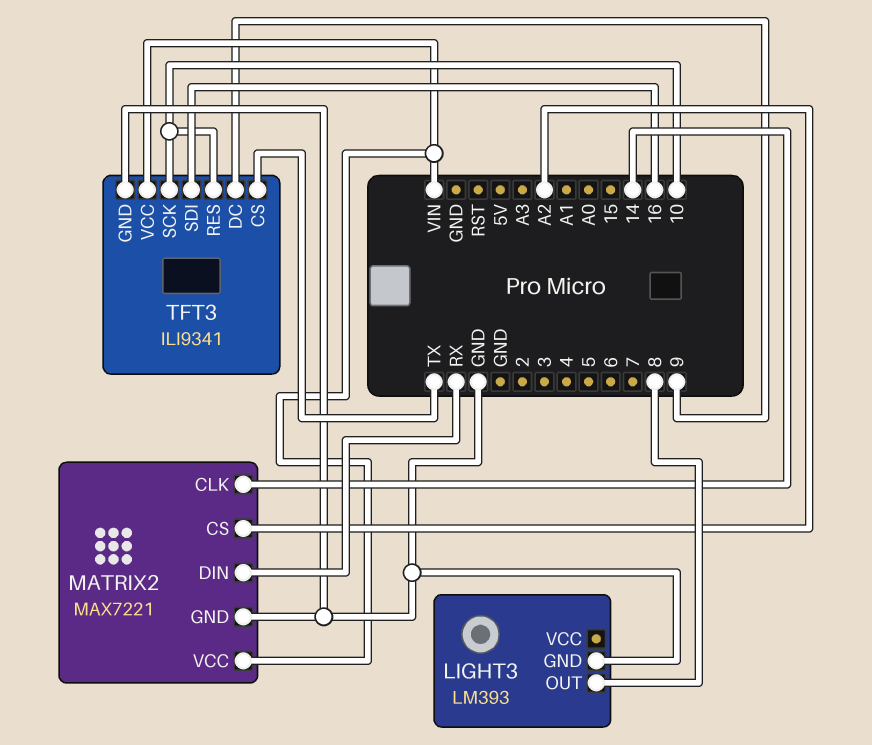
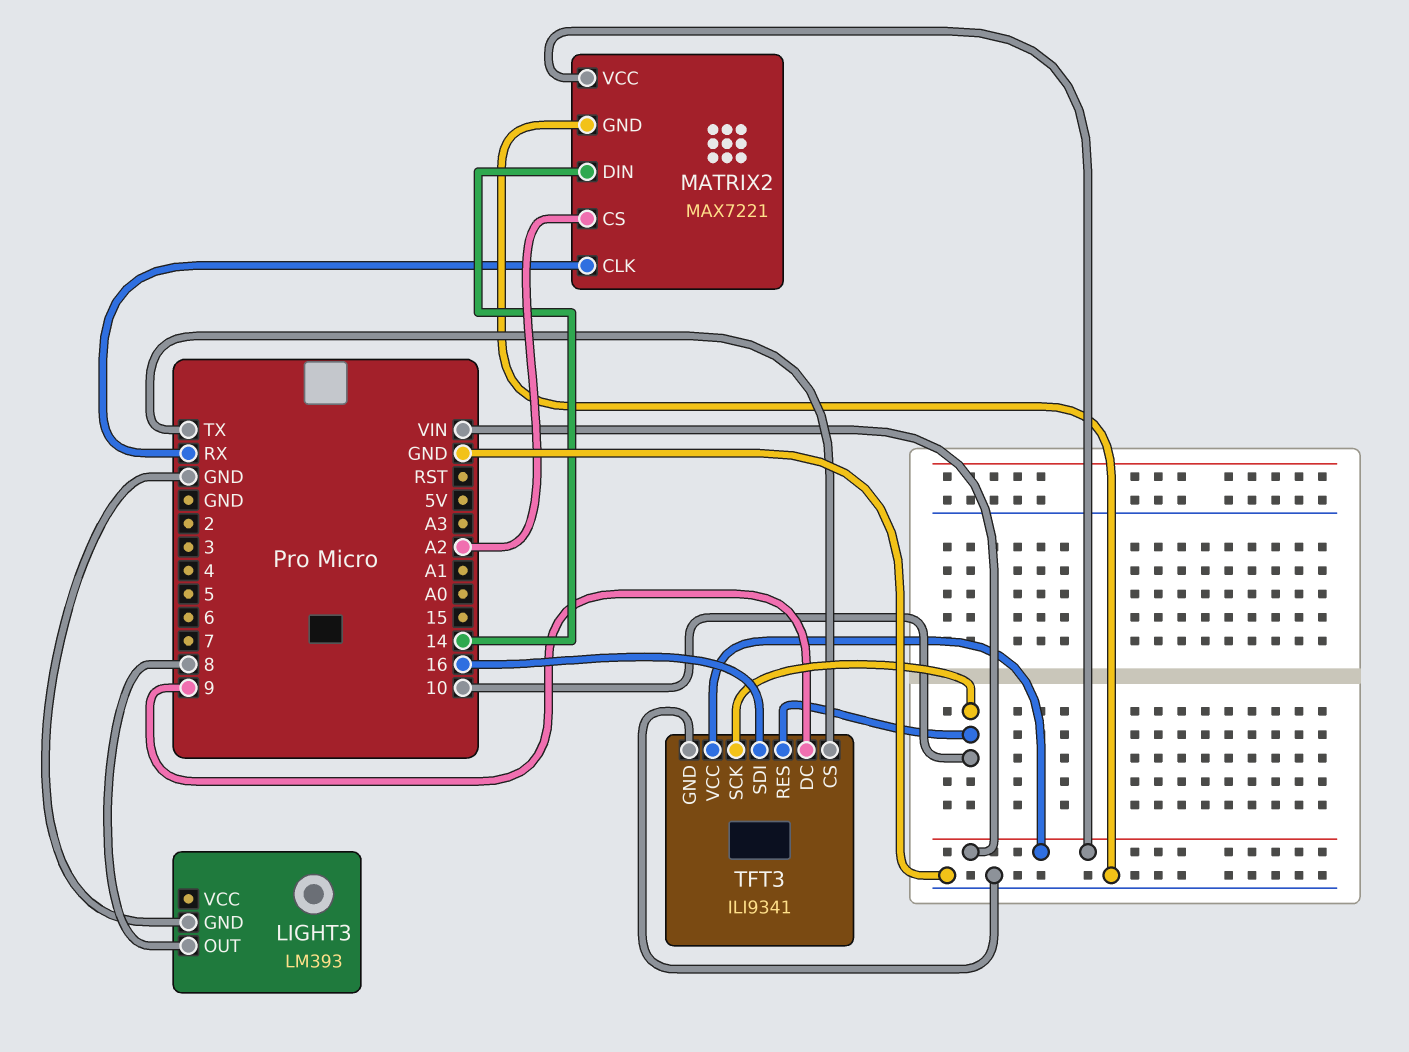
MATRIX2 pin CLK: 14 -> RX
MATRIX2 pin DIN: RX -> 14

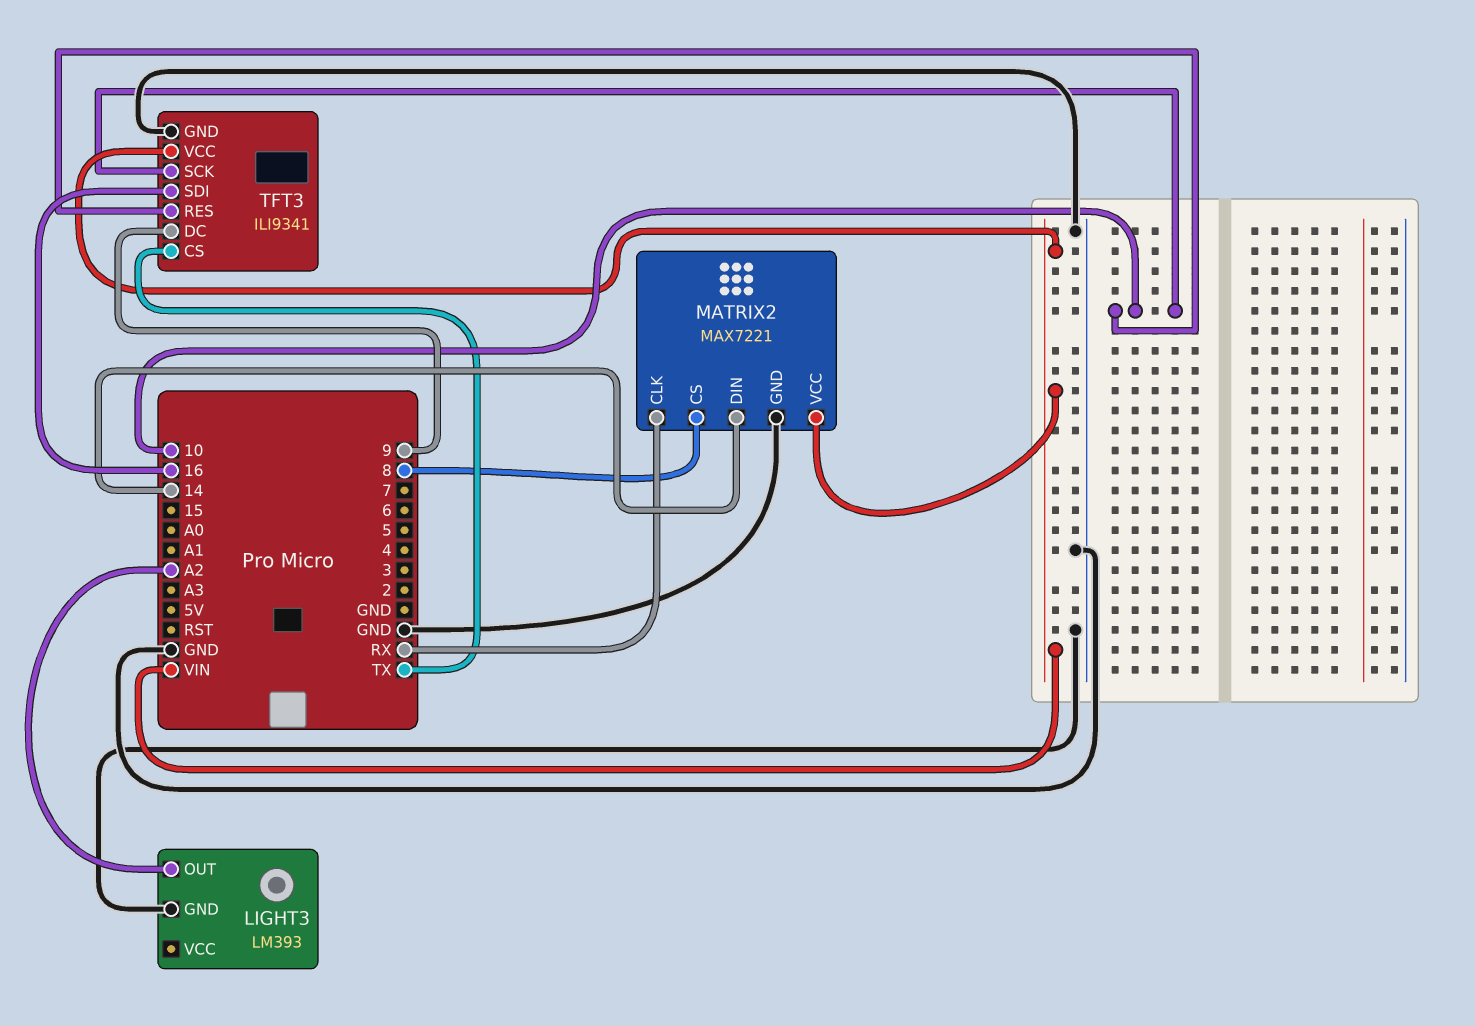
LIGHT3 pin OUT: 8 -> A2
MATRIX2 pin CS: A2 -> 8

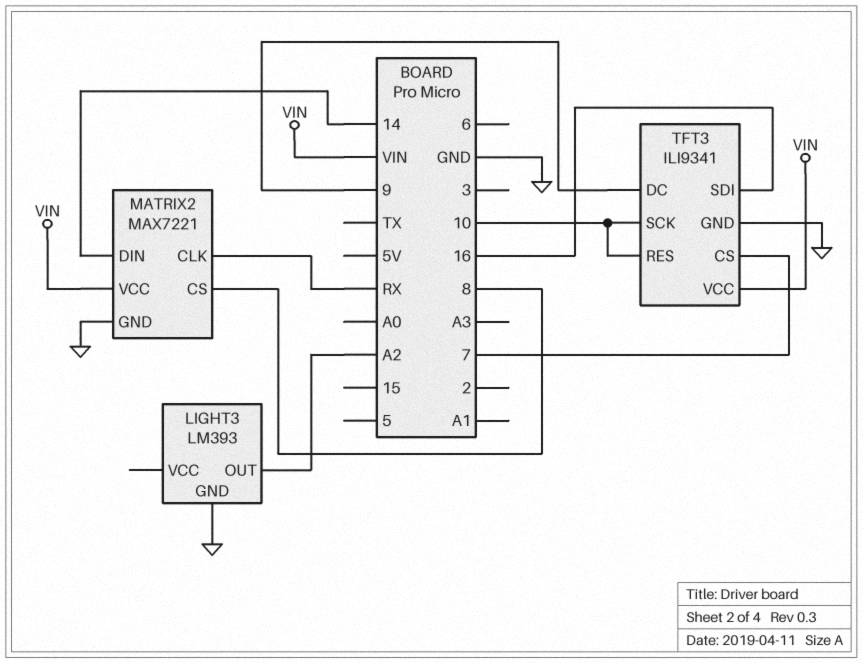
TFT3 pin CS: TX -> 7

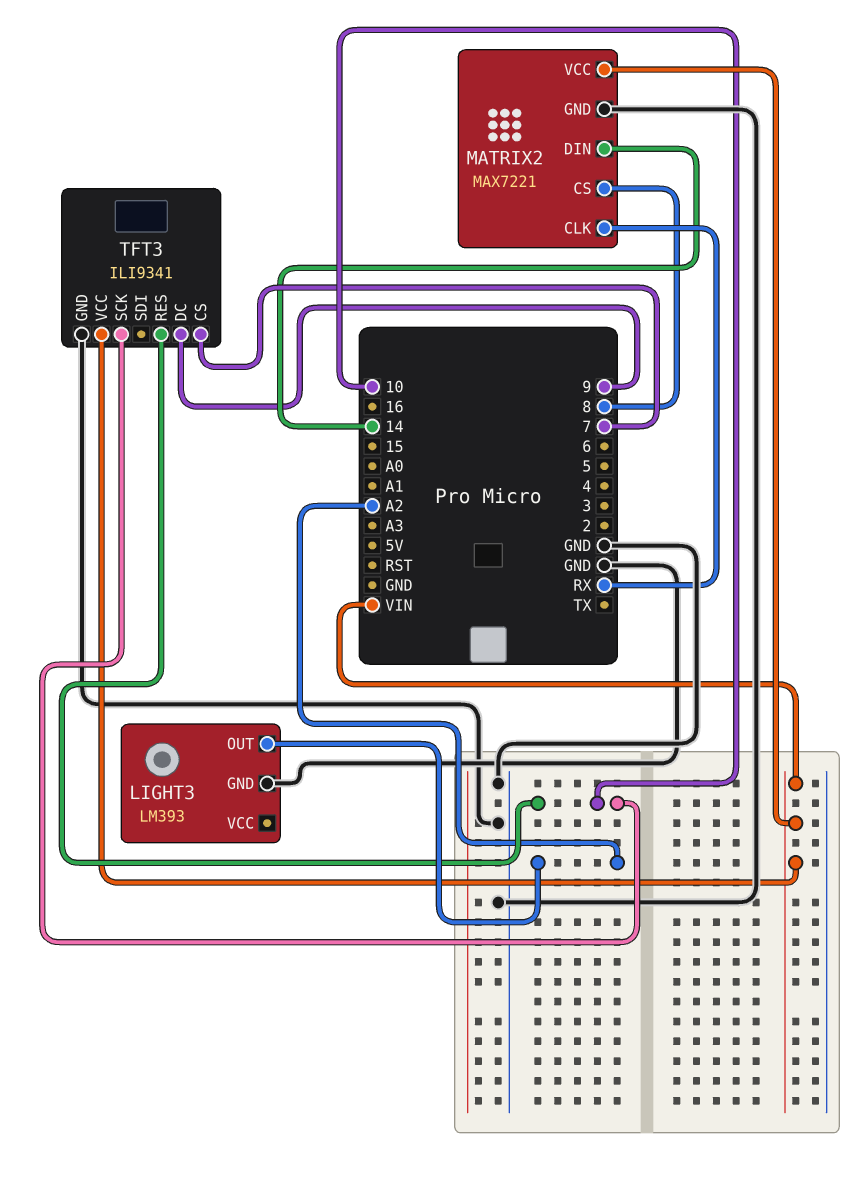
TFT3 pin SDI: 16 -> none

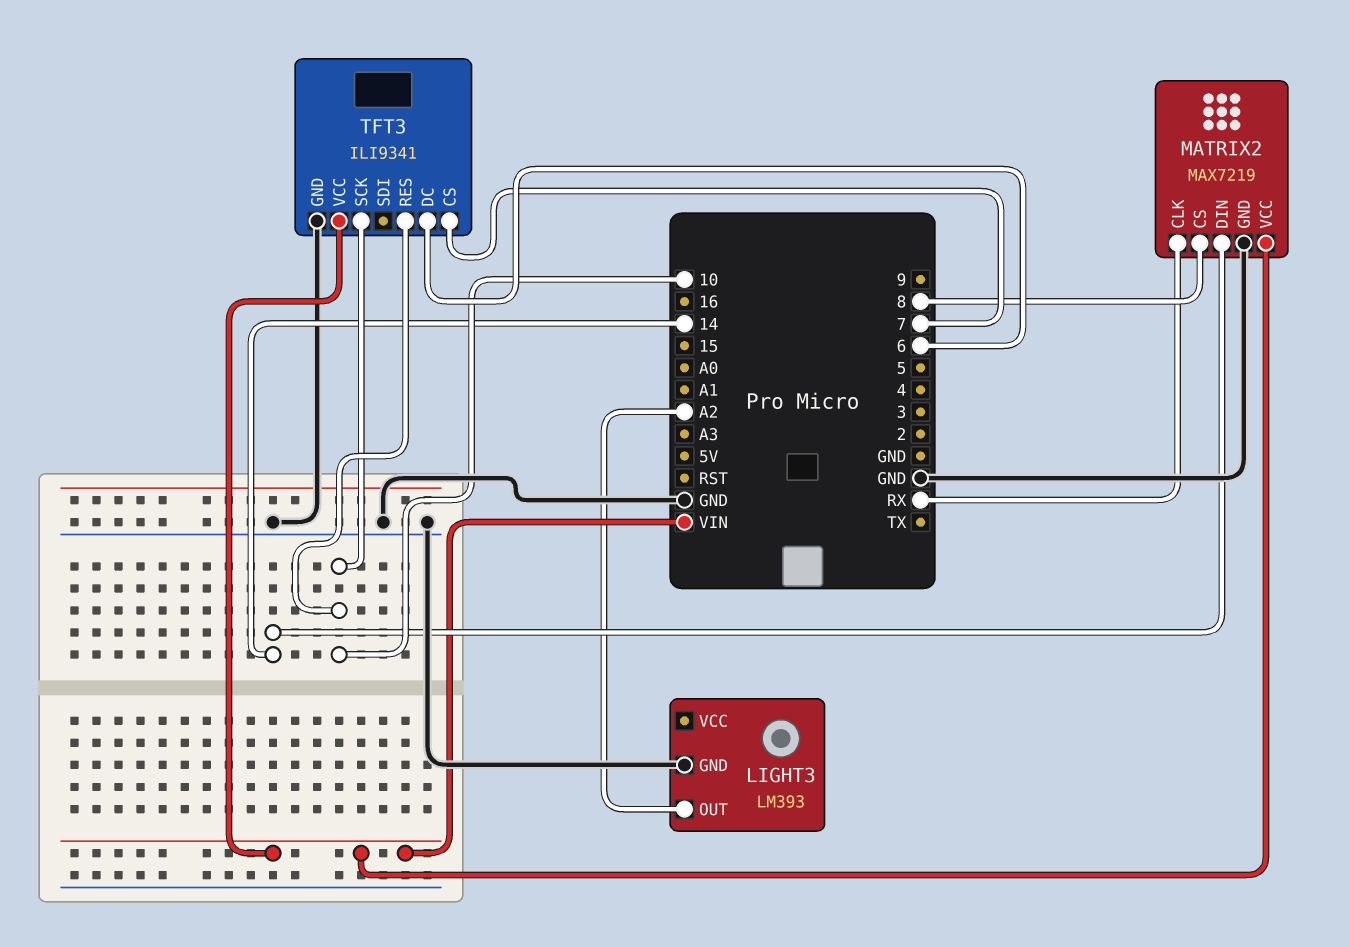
MATRIX2: MAX7221 -> MAX7219
TFT3 pin DC: 9 -> 6

